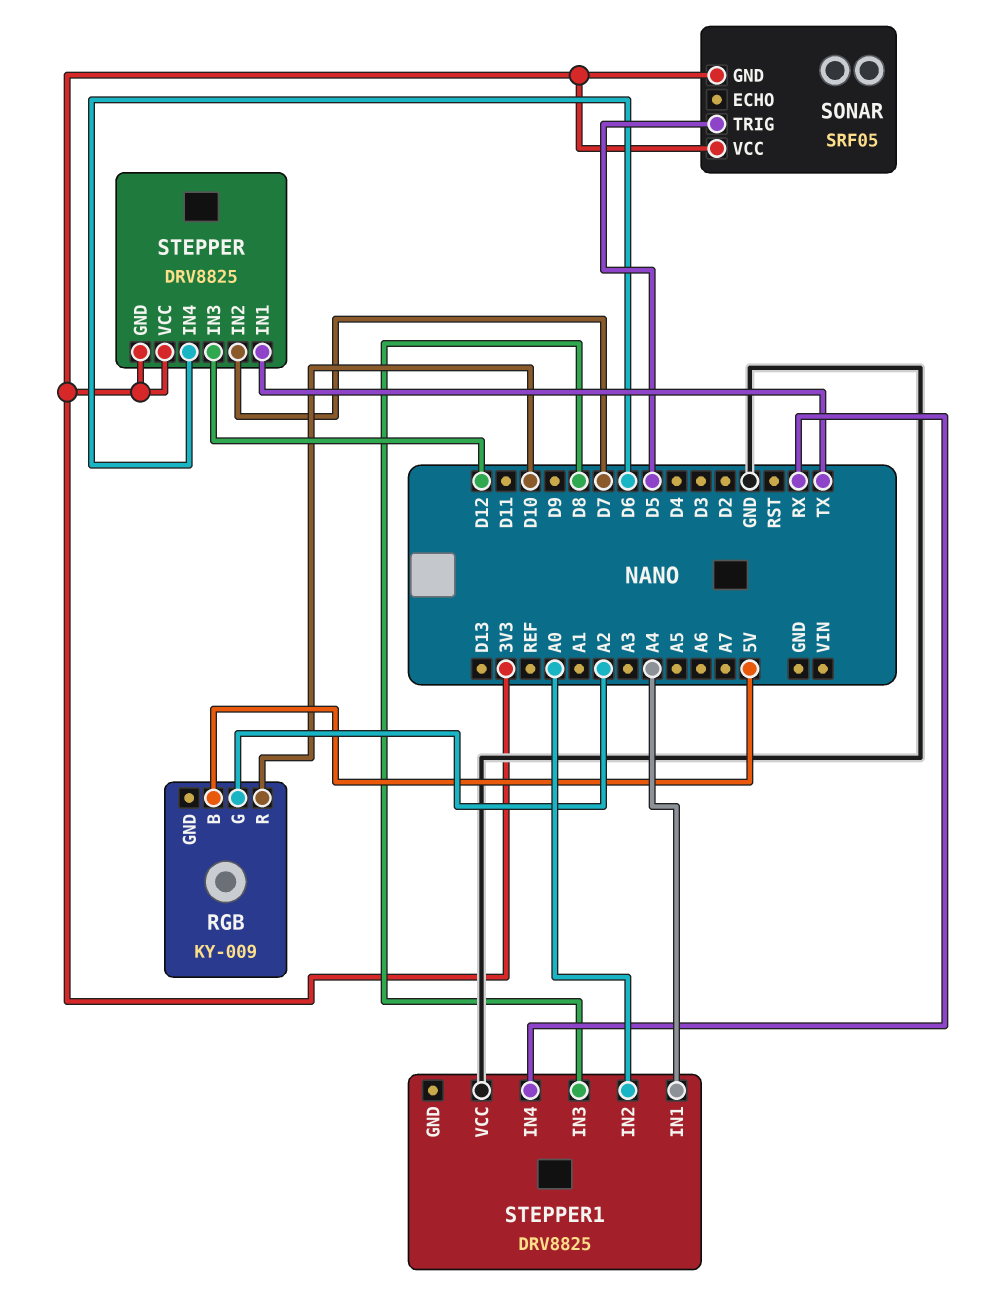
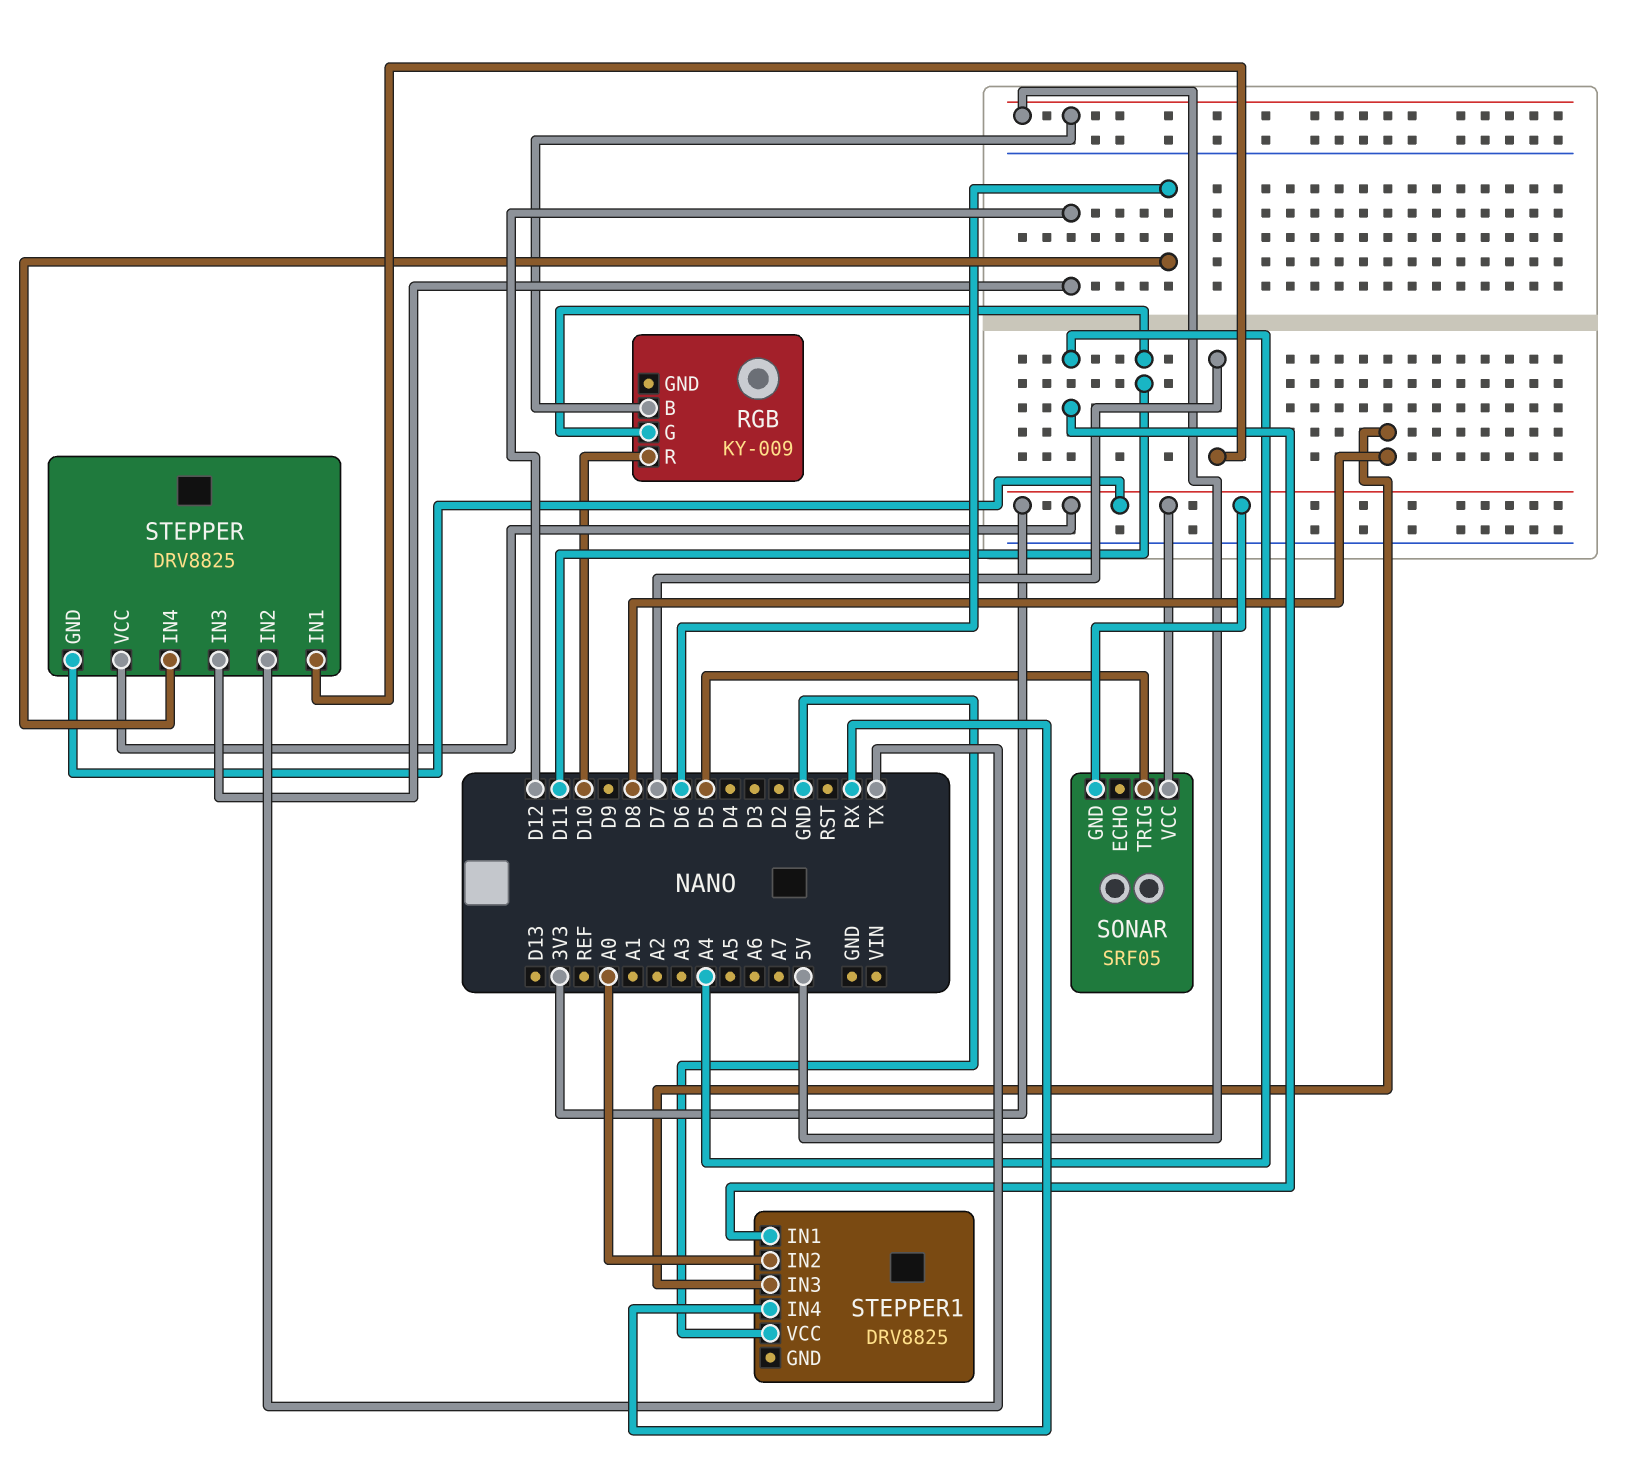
RGB pin G: A2 -> D11
STEPPER pin IN1: TX -> D7
STEPPER pin IN2: D7 -> TX

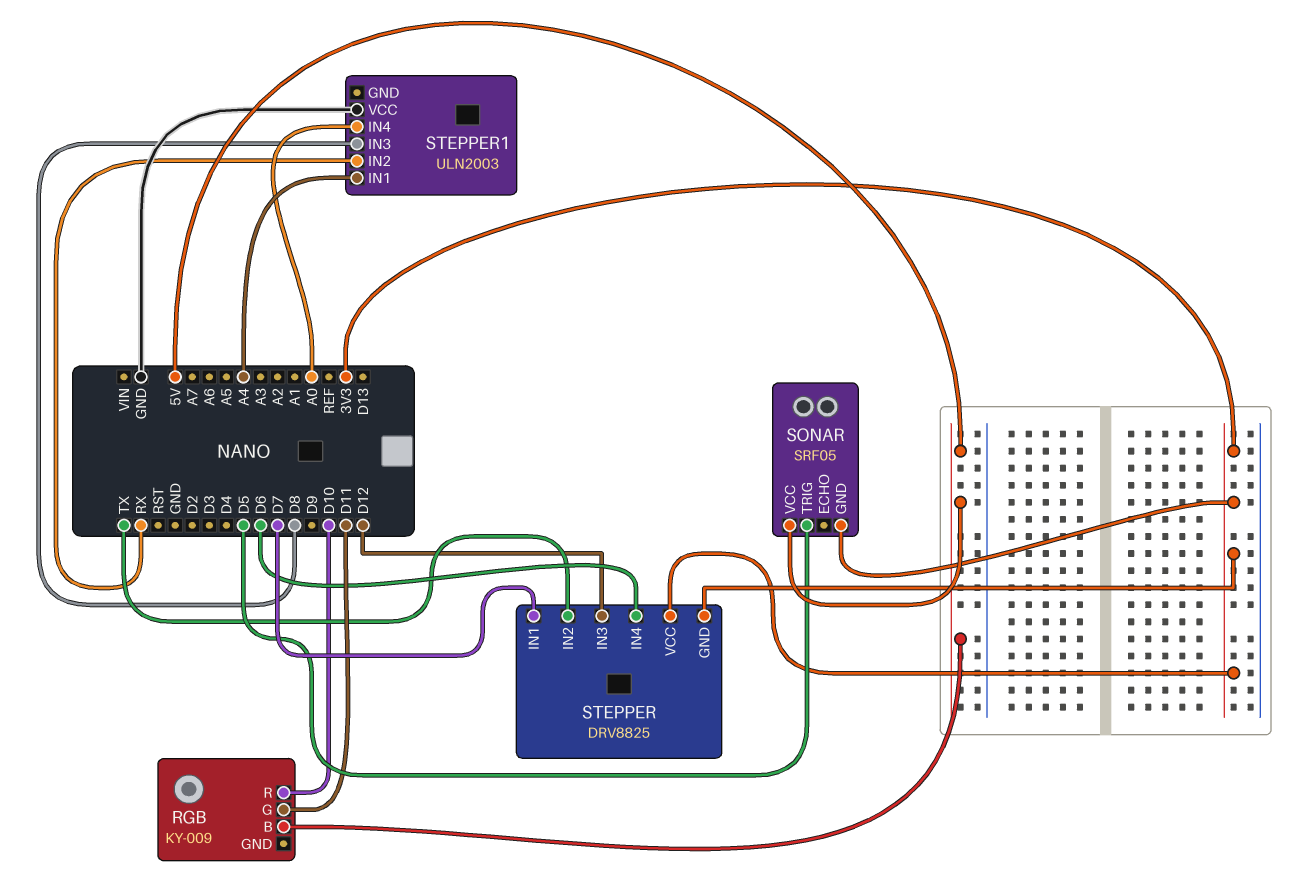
SONAR pin VCC: 3V3 -> 5V
STEPPER1: DRV8825 -> ULN2003
STEPPER1 pin IN2: A0 -> RX
STEPPER1 pin IN4: RX -> A0

